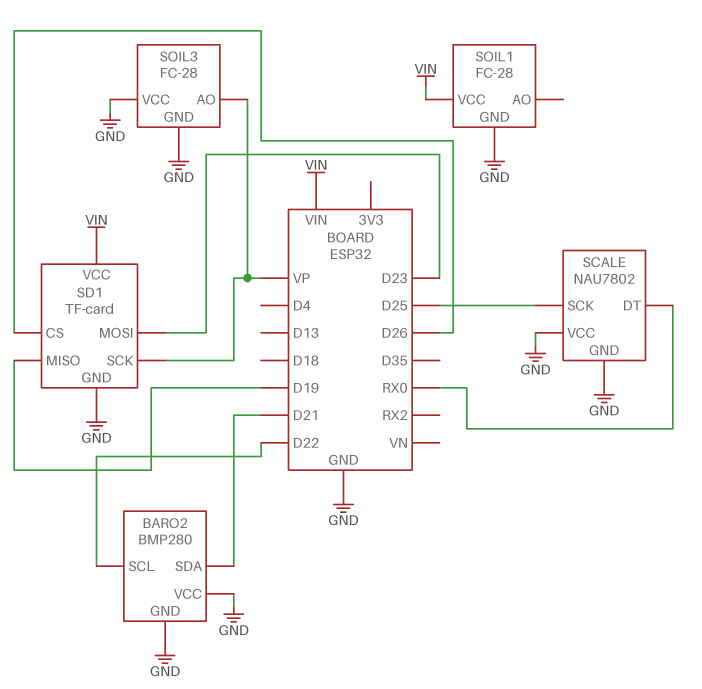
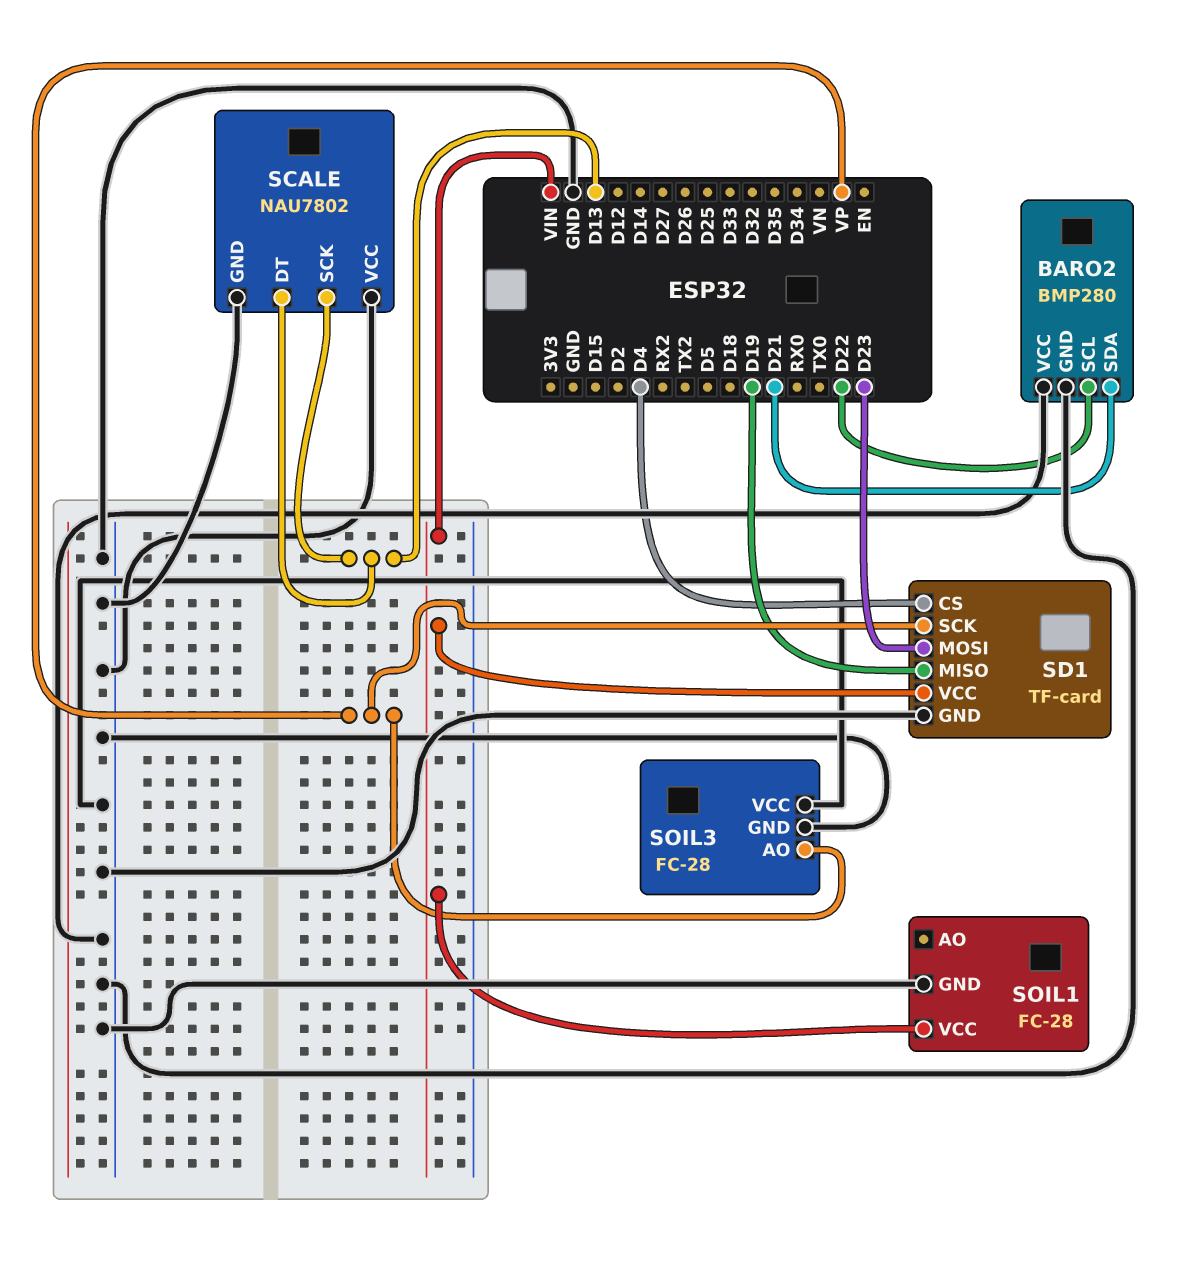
SCALE pin DT: RX0 -> D13
SCALE pin SCK: D25 -> D13
SD1 pin CS: D26 -> D4

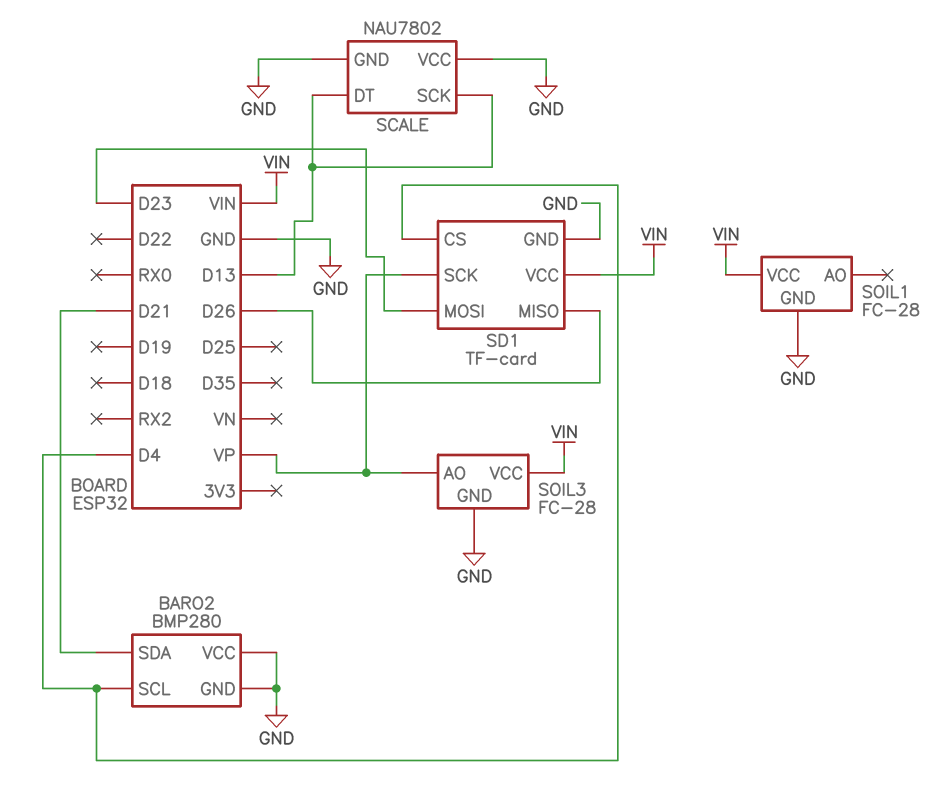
BARO2 pin SCL: D22 -> D4
SD1 pin MISO: D19 -> D26
SOIL3 pin VCC: GND -> VIN

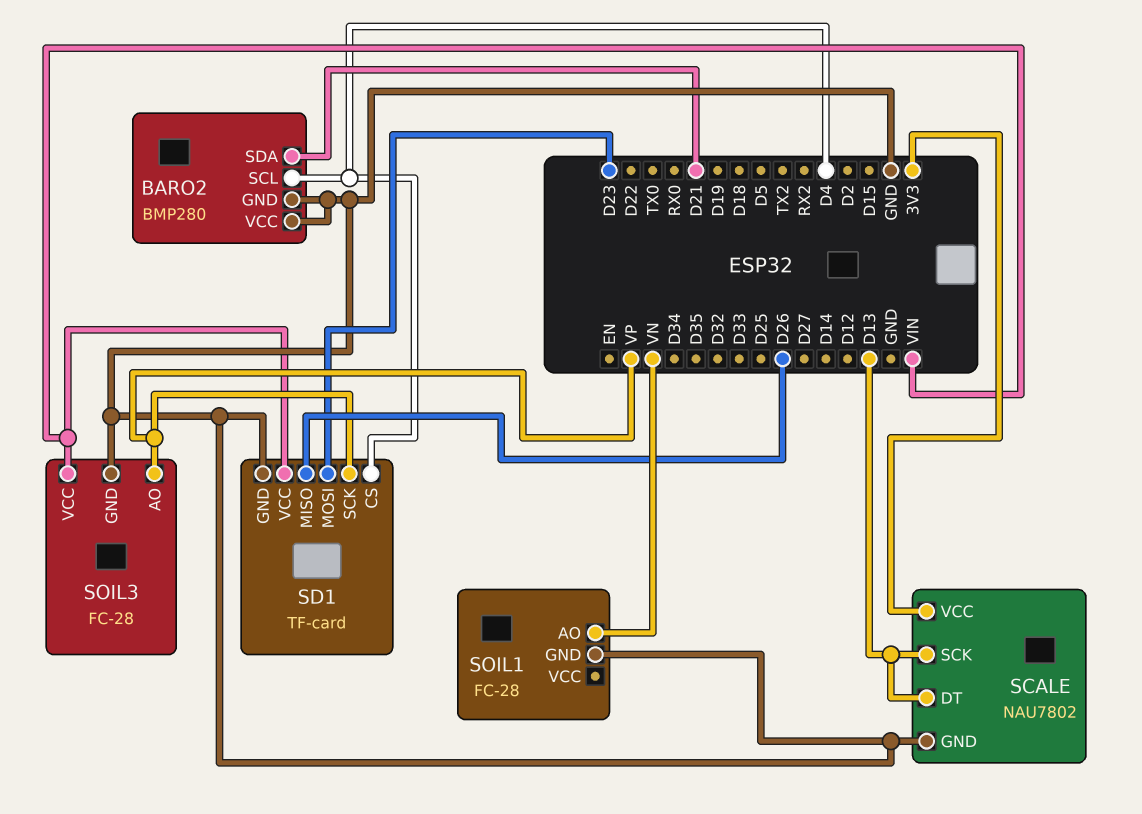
SCALE pin VCC: GND -> 3V3
SOIL1 pin AO: none -> VN
SOIL1 pin VCC: VIN -> none

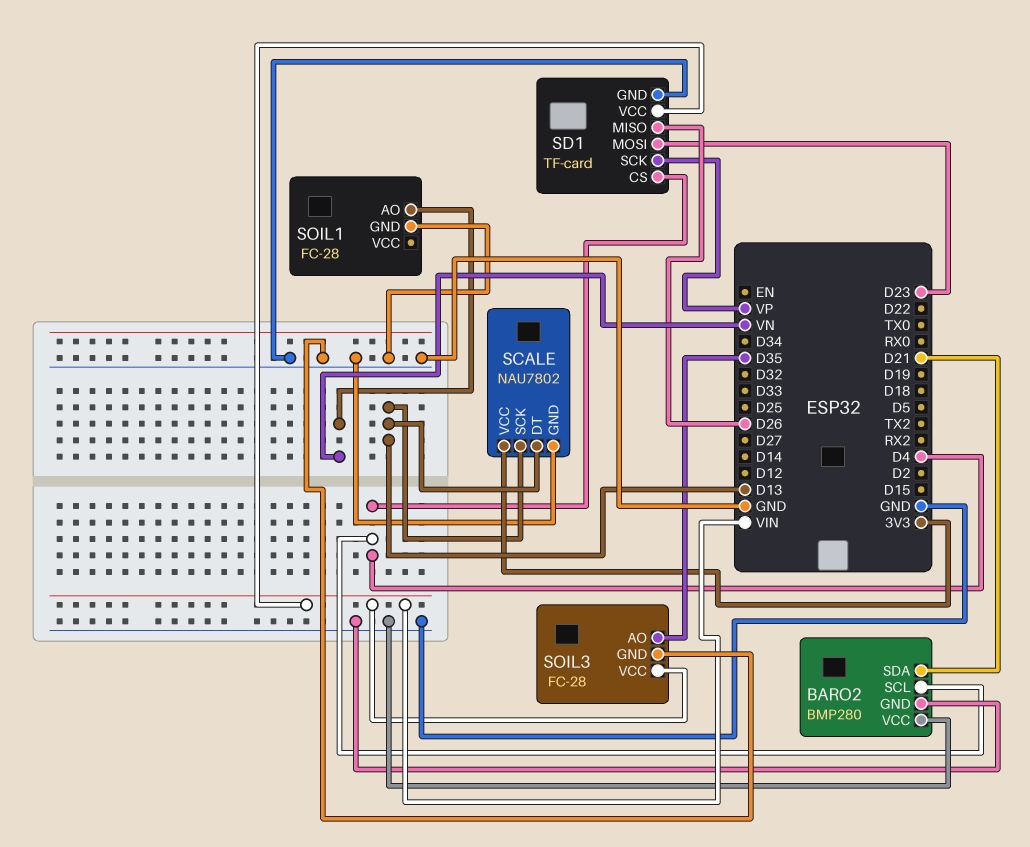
SOIL3 pin AO: VP -> D35

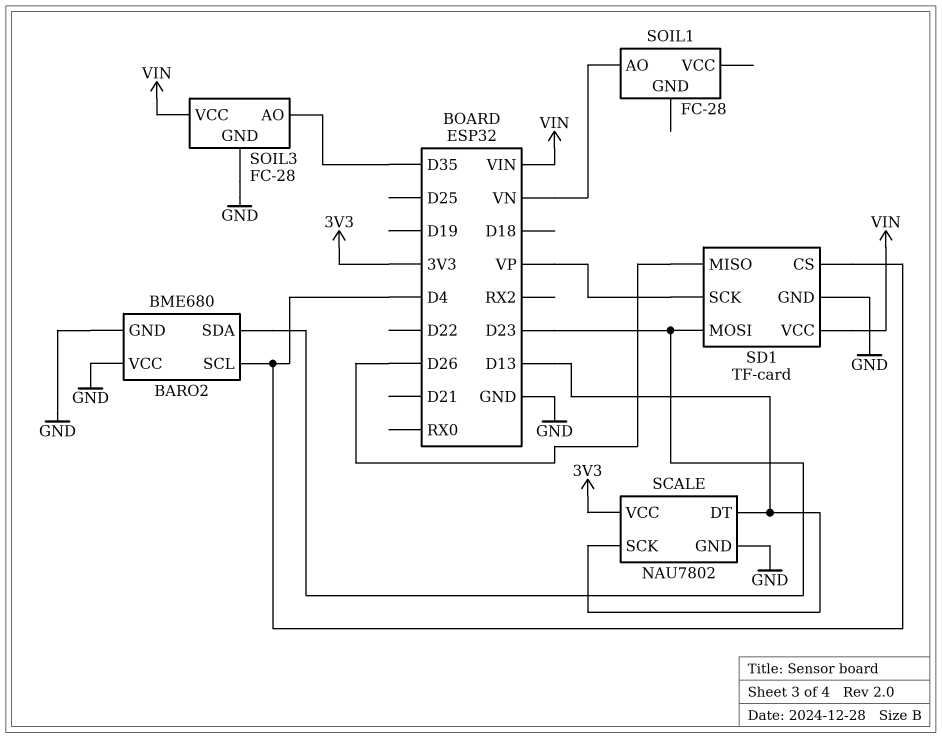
BARO2: BMP280 -> BME680
BARO2 pin SDA: D21 -> D23
SOIL1 pin GND: GND -> none

